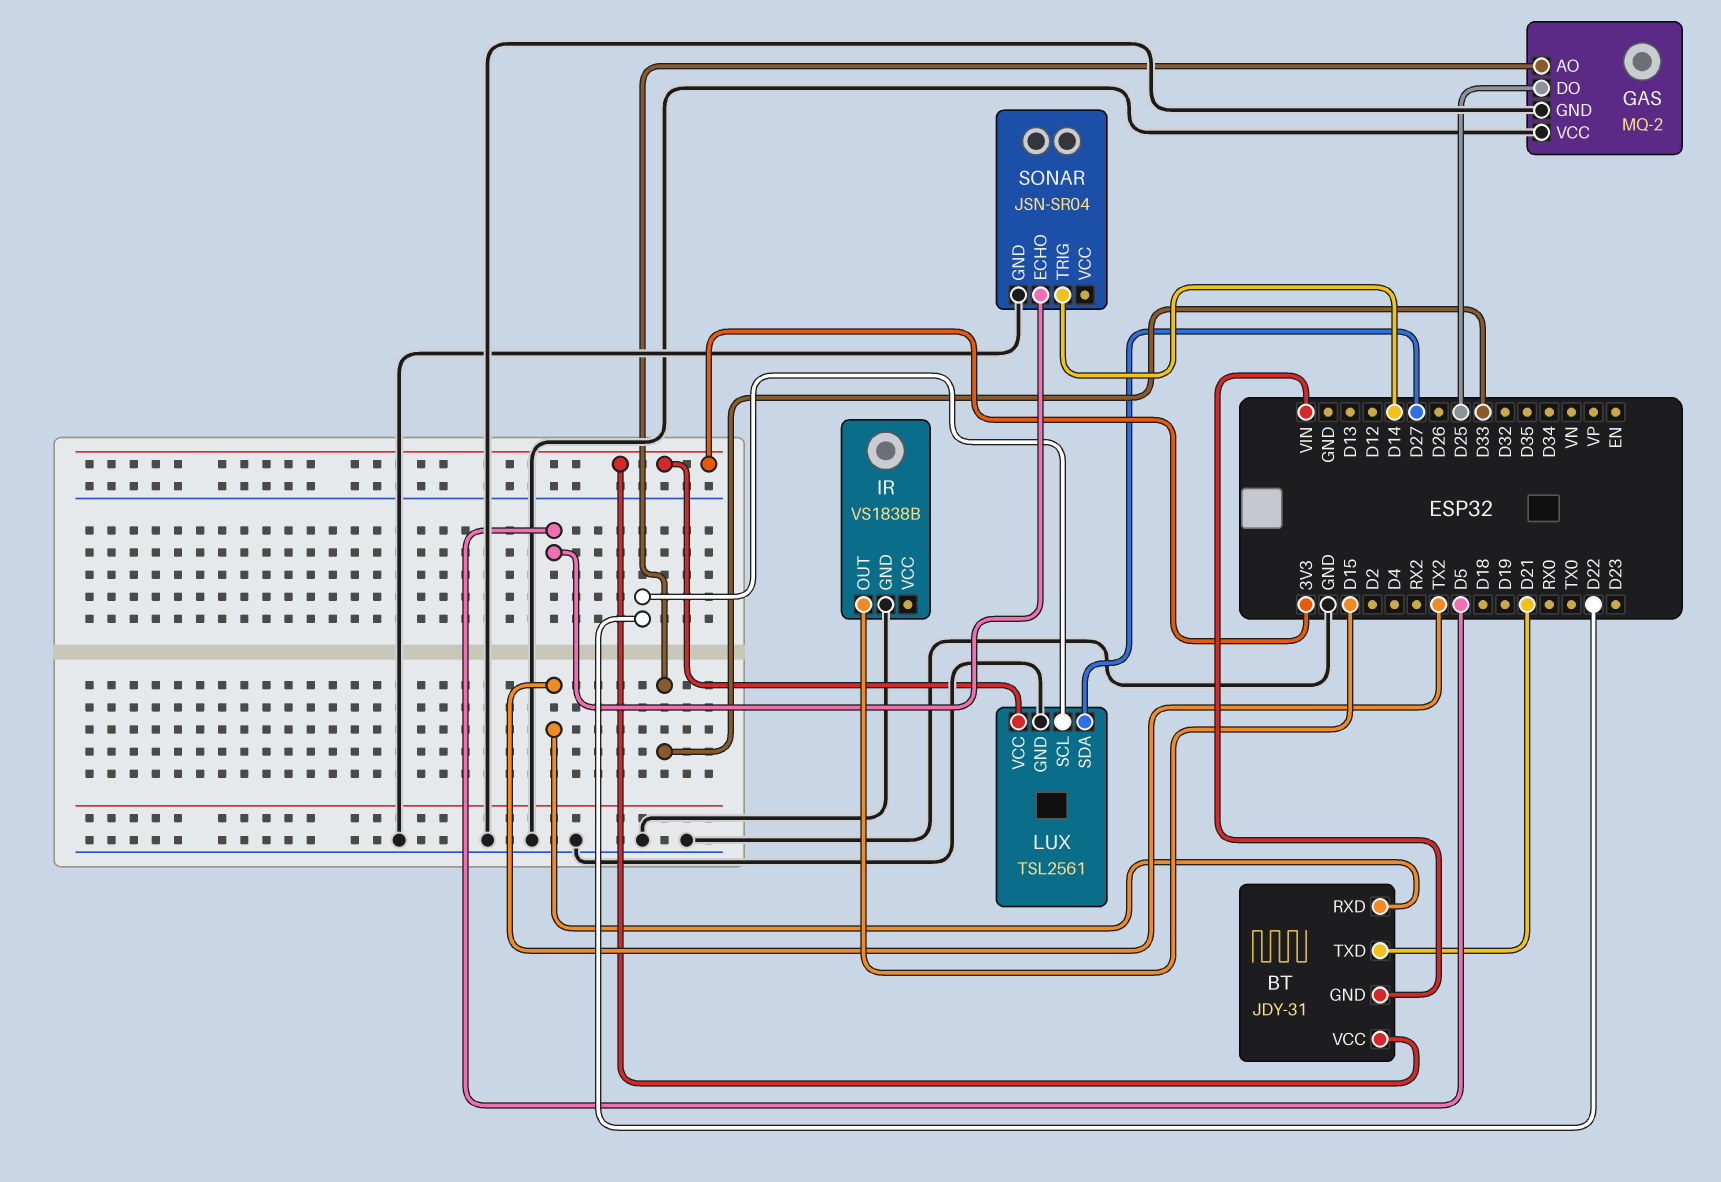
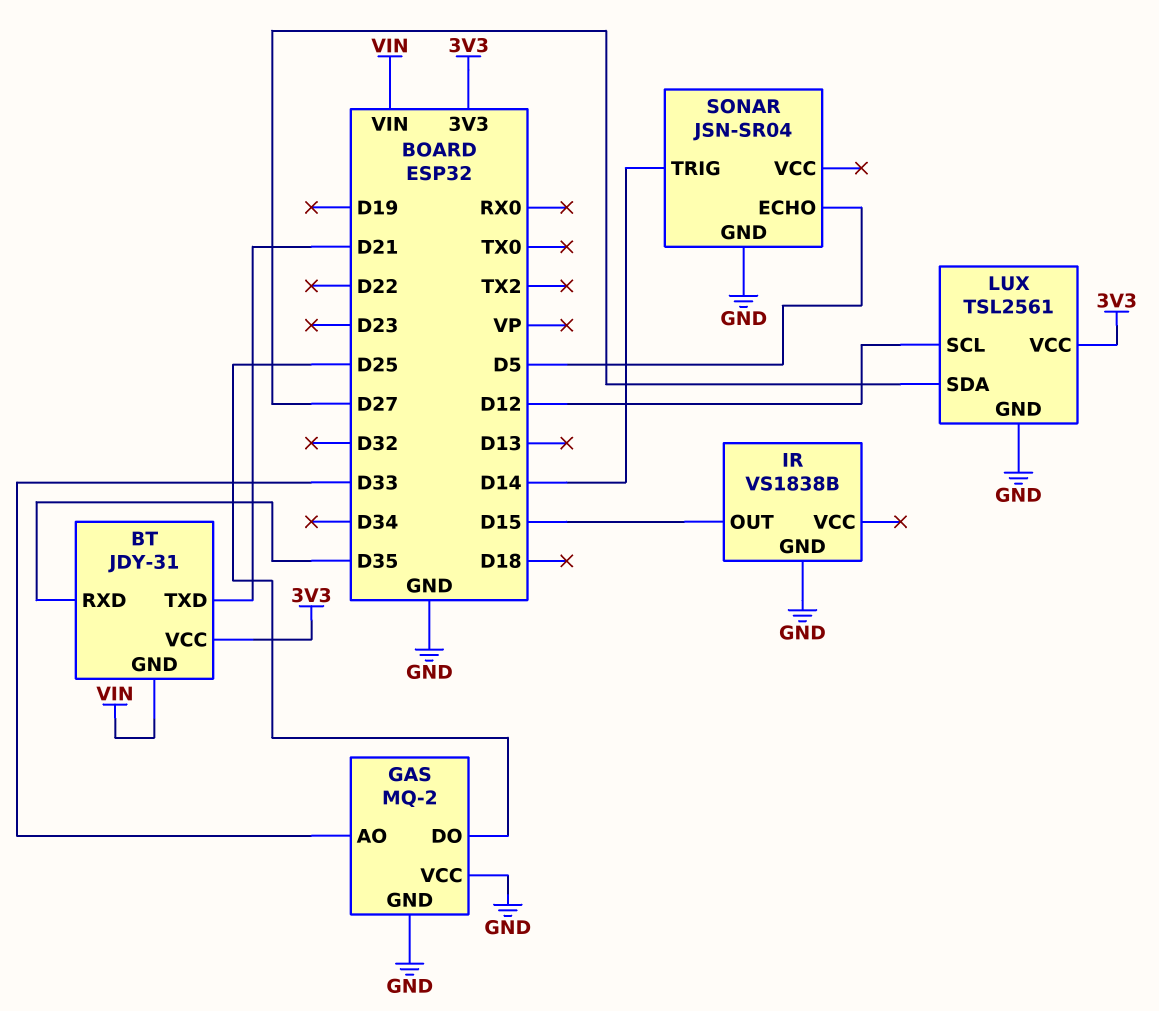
BT pin RXD: TX2 -> D35
LUX pin SCL: D22 -> D12

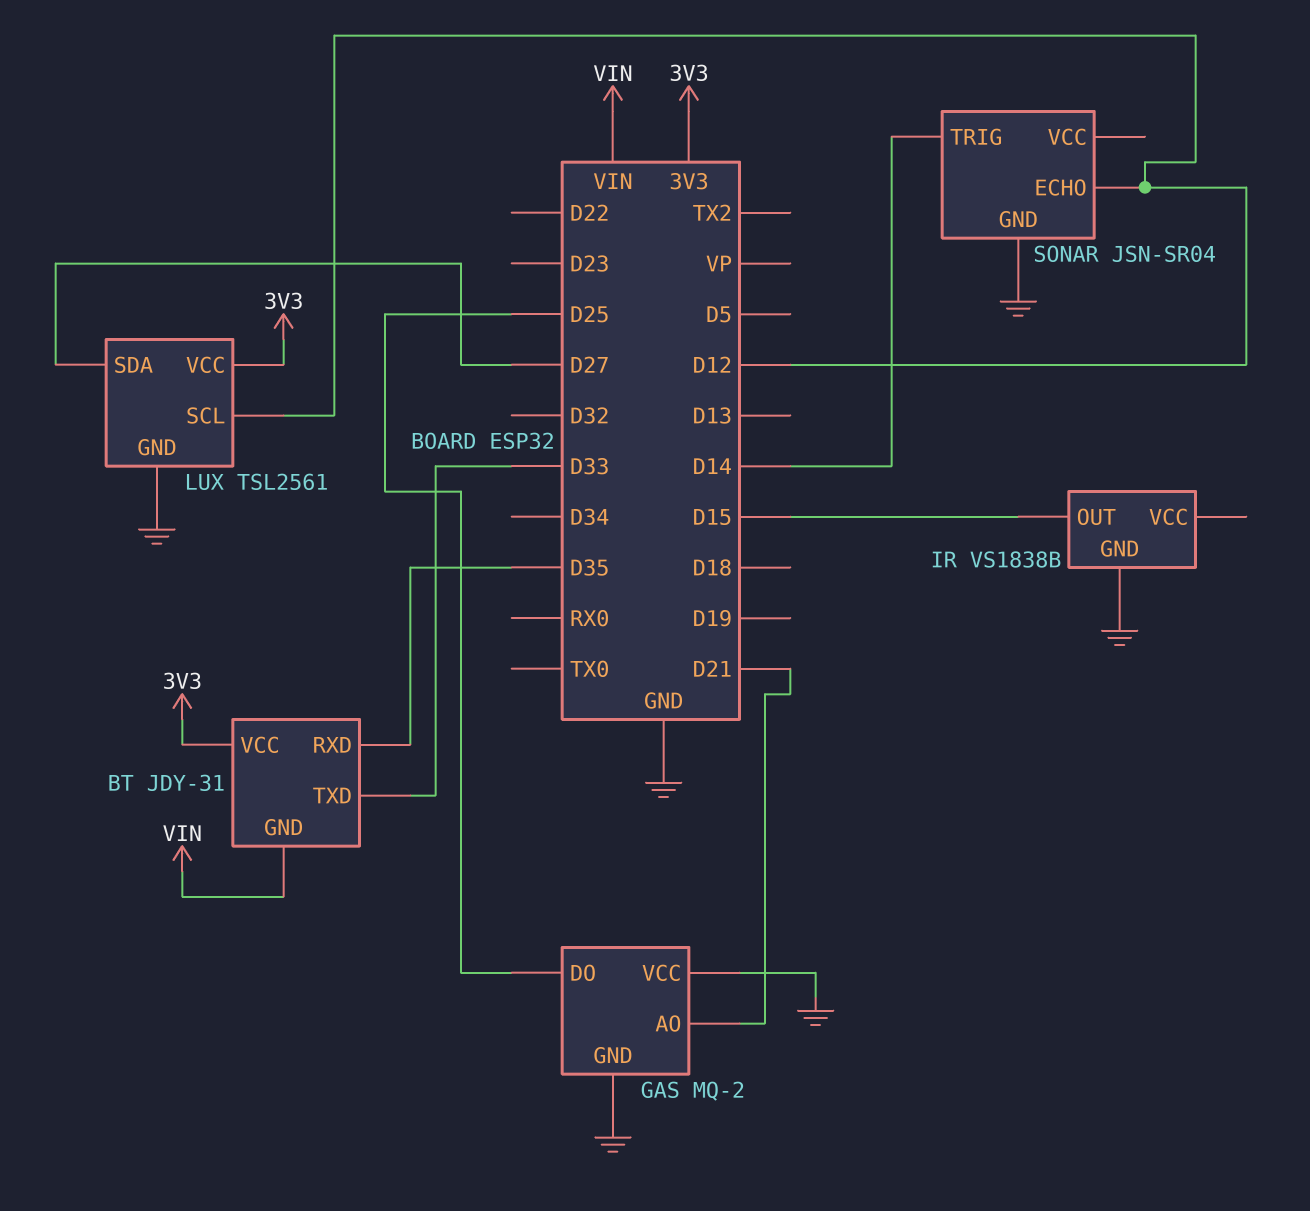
BT pin TXD: D21 -> D33
GAS pin AO: D33 -> D21
SONAR pin ECHO: D5 -> D12

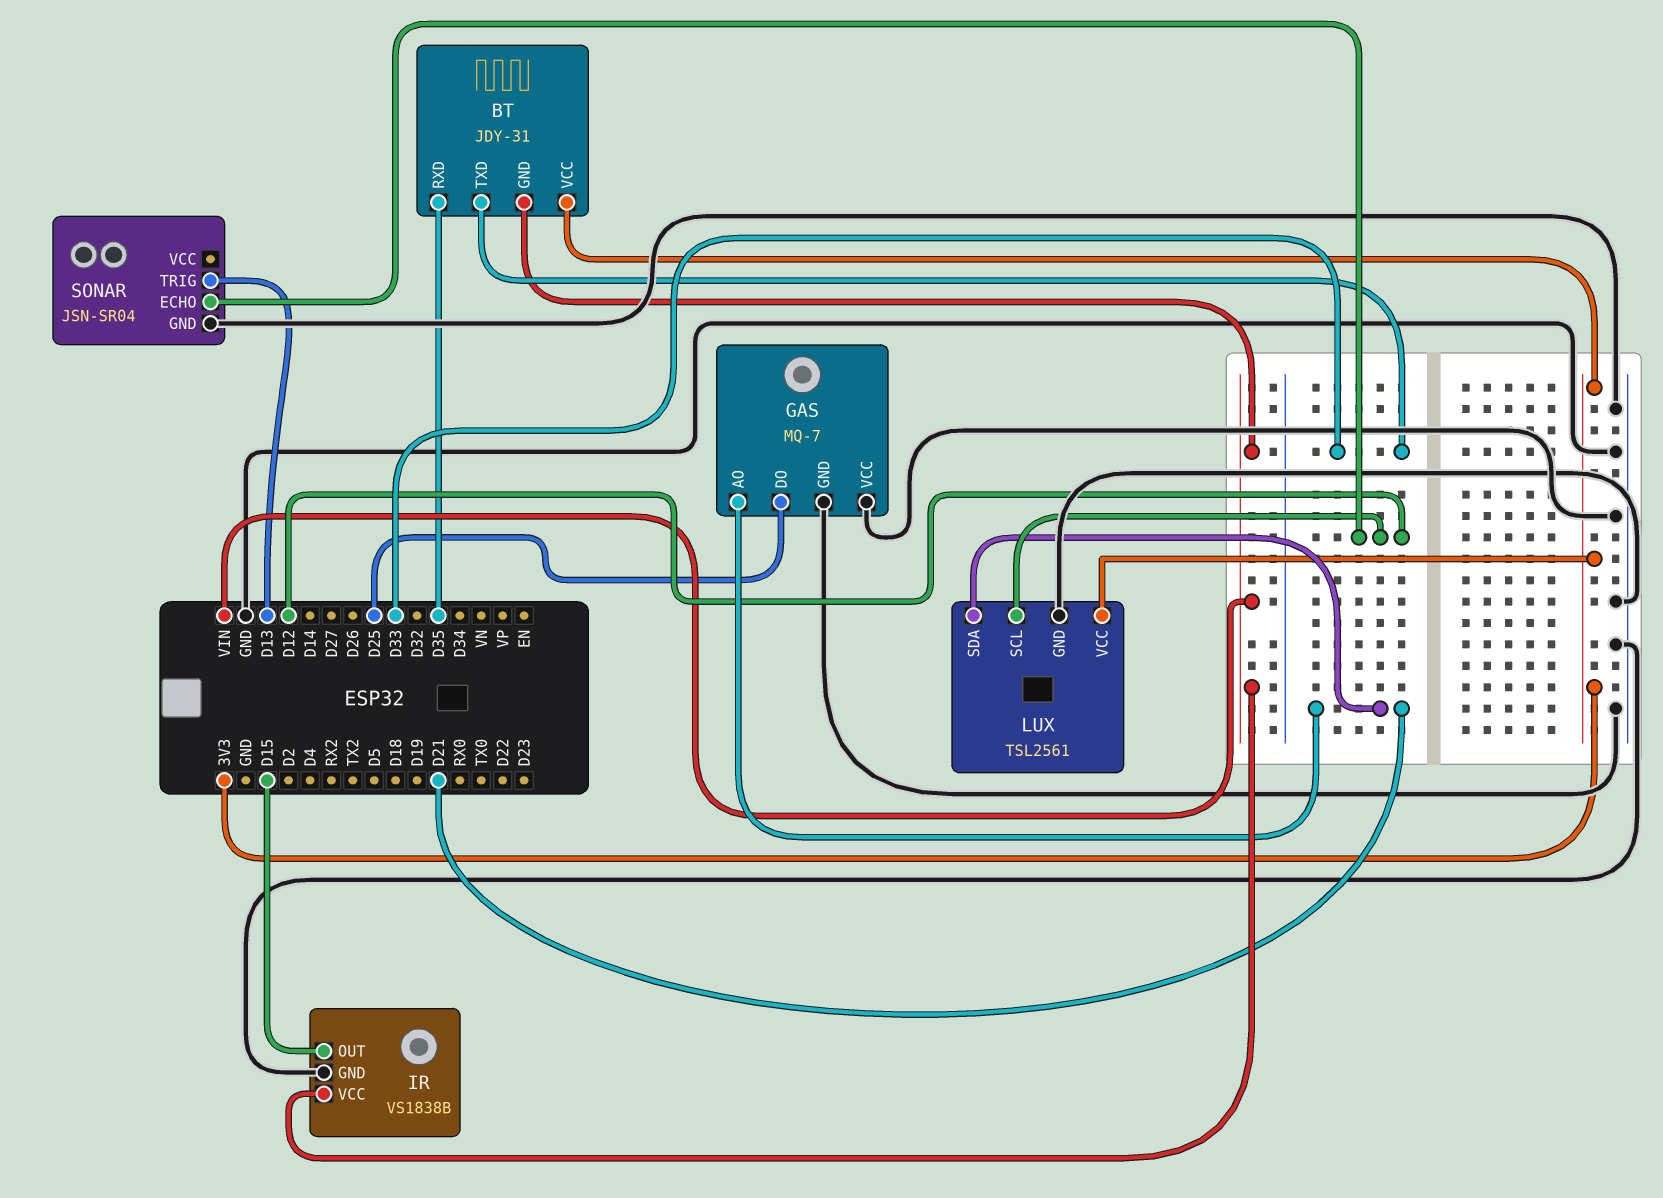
GAS: MQ-2 -> MQ-7
IR pin VCC: none -> VIN
LUX pin SDA: D27 -> D21
SONAR pin TRIG: D14 -> D13

